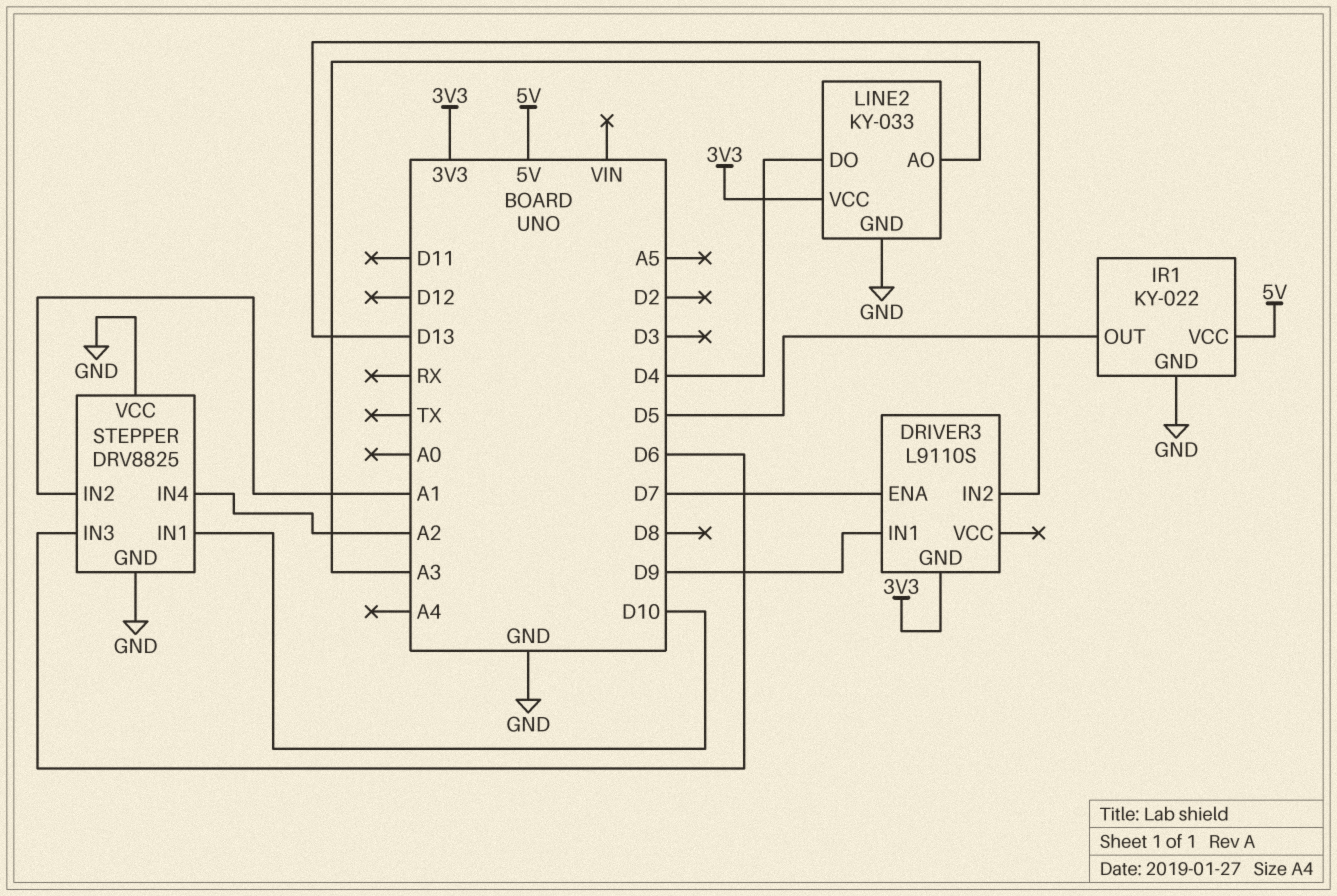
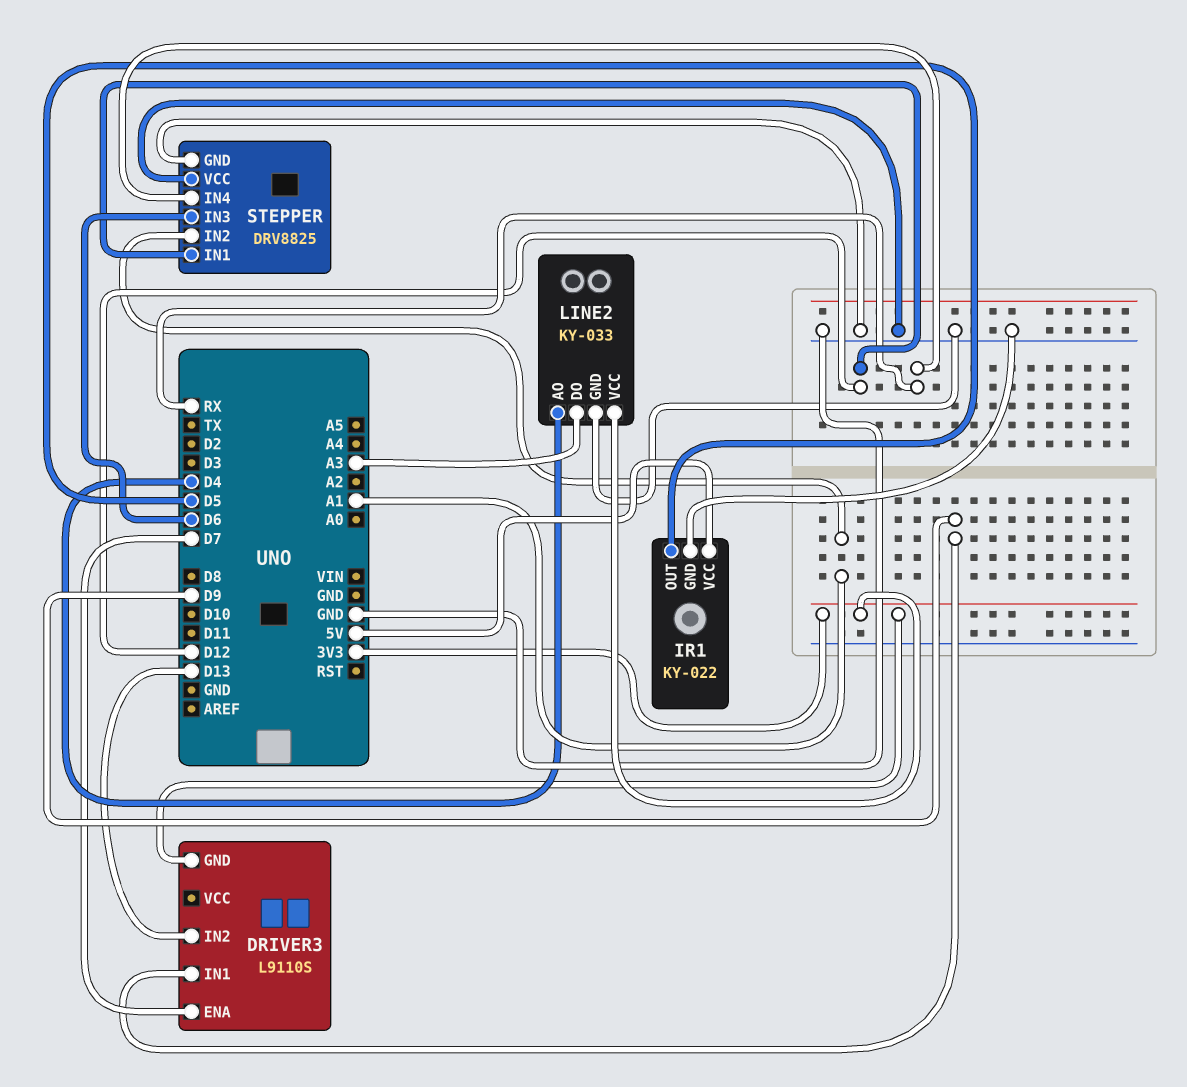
LINE2 pin AO: A3 -> D4
LINE2 pin DO: D4 -> A3
STEPPER pin IN1: D10 -> D12
STEPPER pin IN4: A2 -> RX

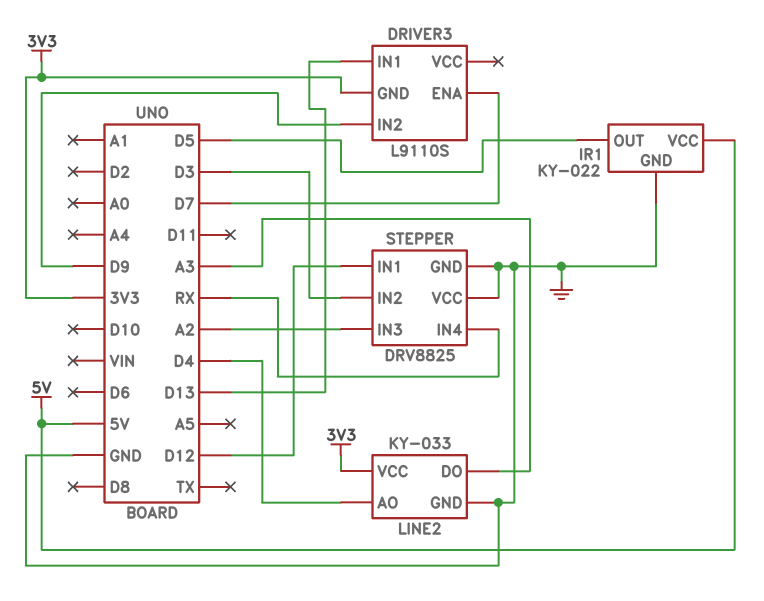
DRIVER3 pin IN1: D9 -> D13
DRIVER3 pin IN2: D13 -> D9
STEPPER pin IN2: A1 -> D3
STEPPER pin IN3: D6 -> A2

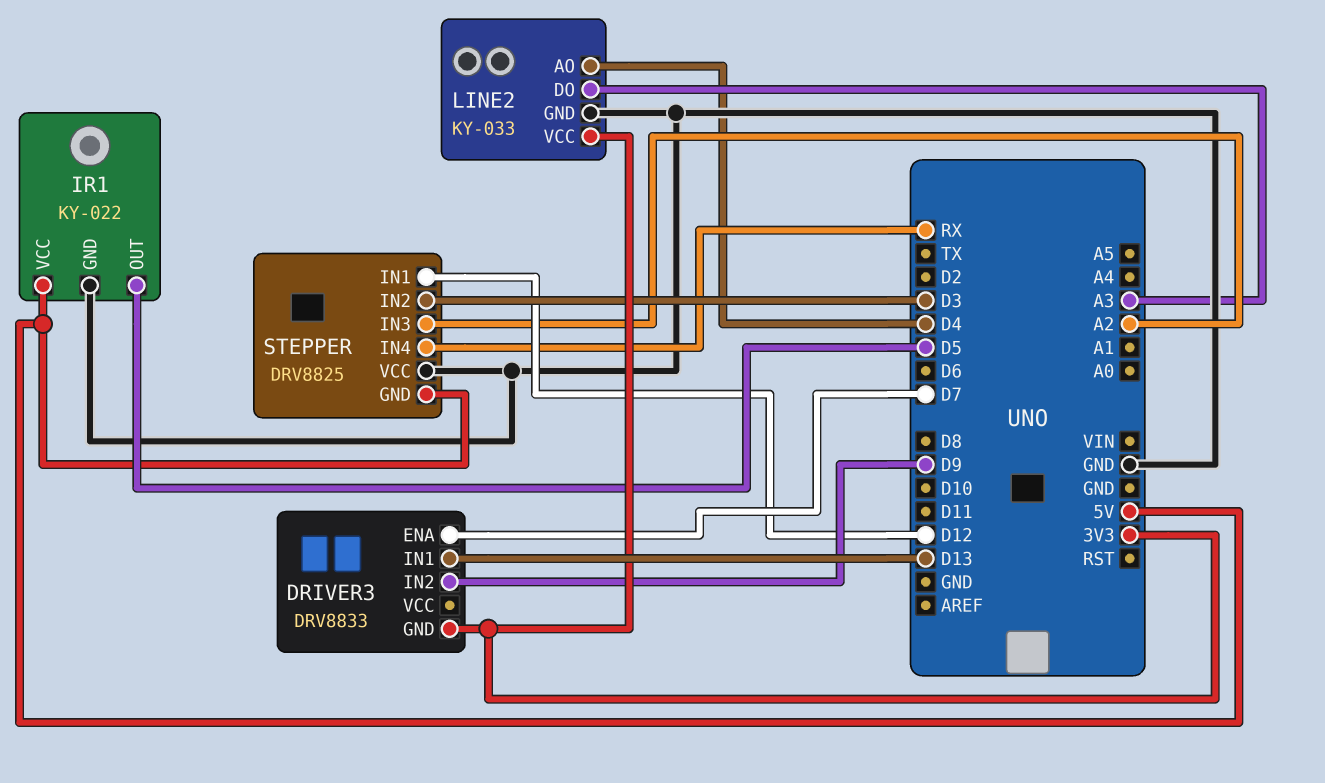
DRIVER3: L9110S -> DRV8833
STEPPER pin GND: GND -> 5V

